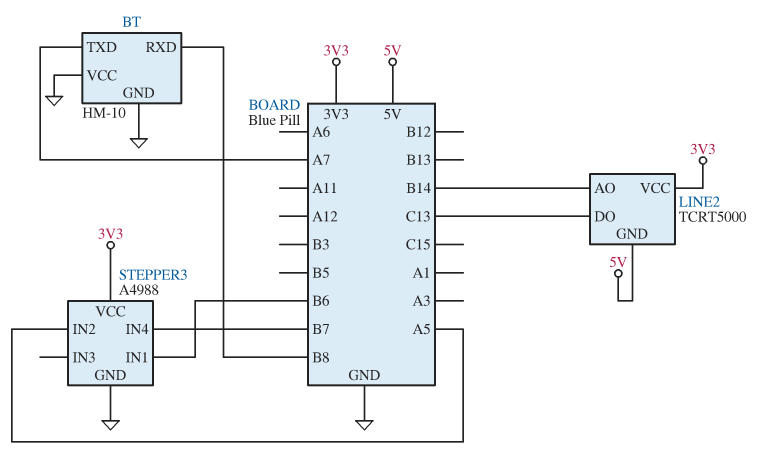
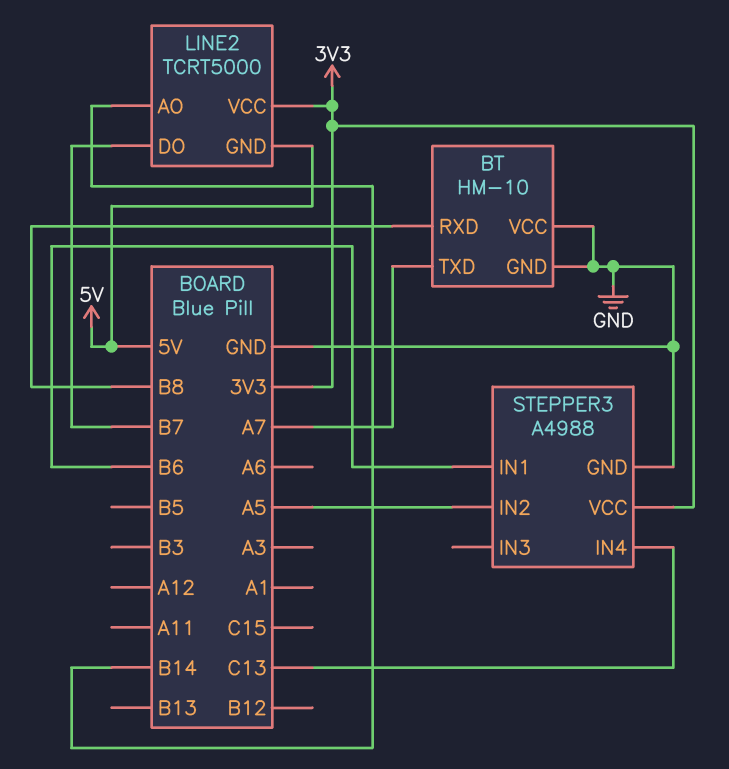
LINE2 pin DO: C13 -> B7
STEPPER3 pin IN4: B7 -> C13

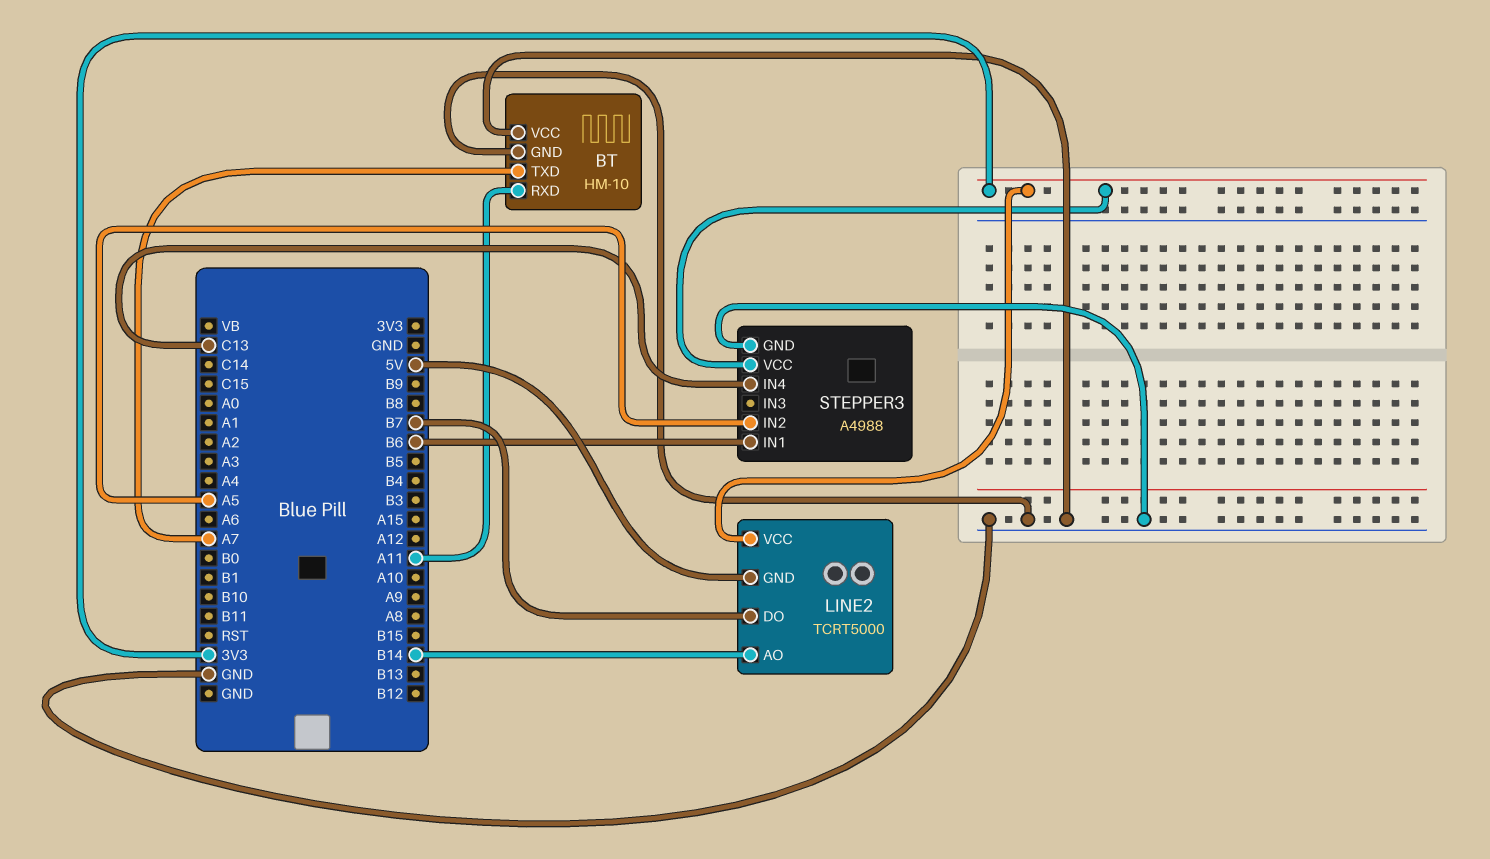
BT pin RXD: B8 -> A11

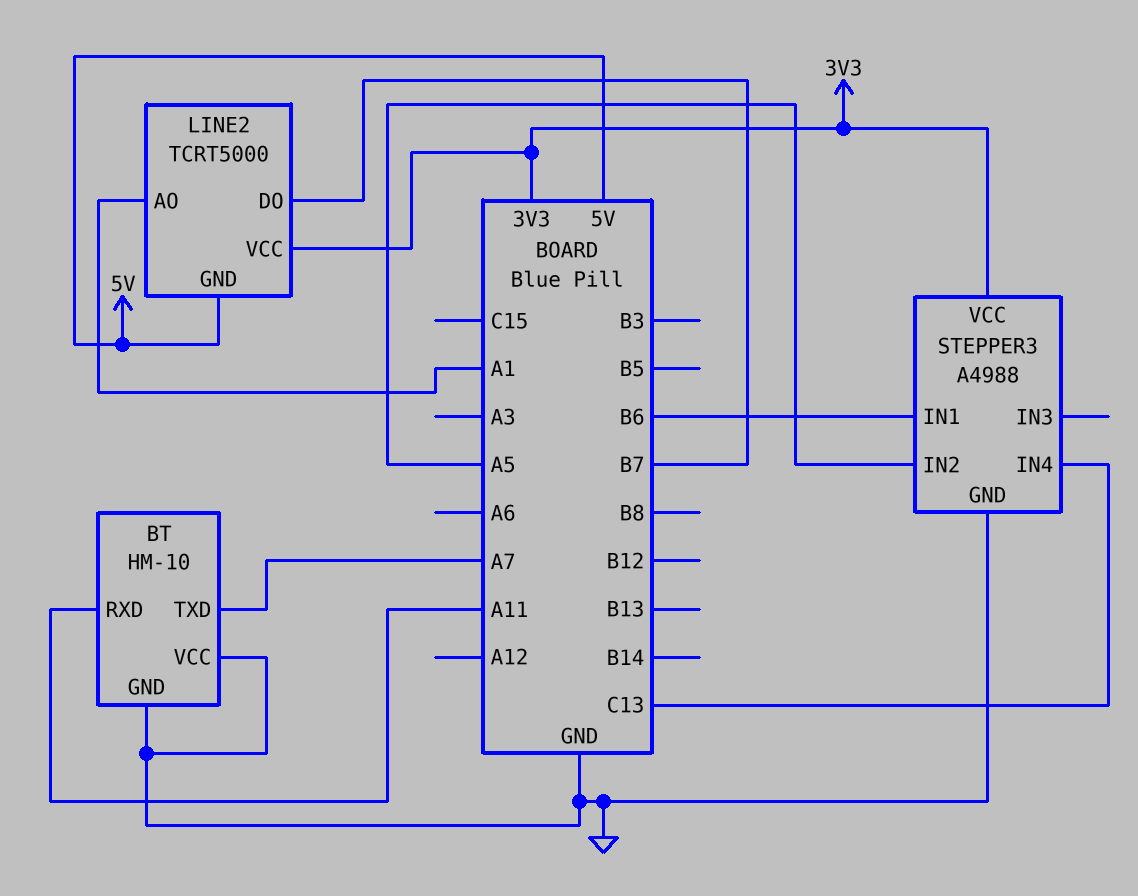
LINE2 pin AO: B14 -> A1

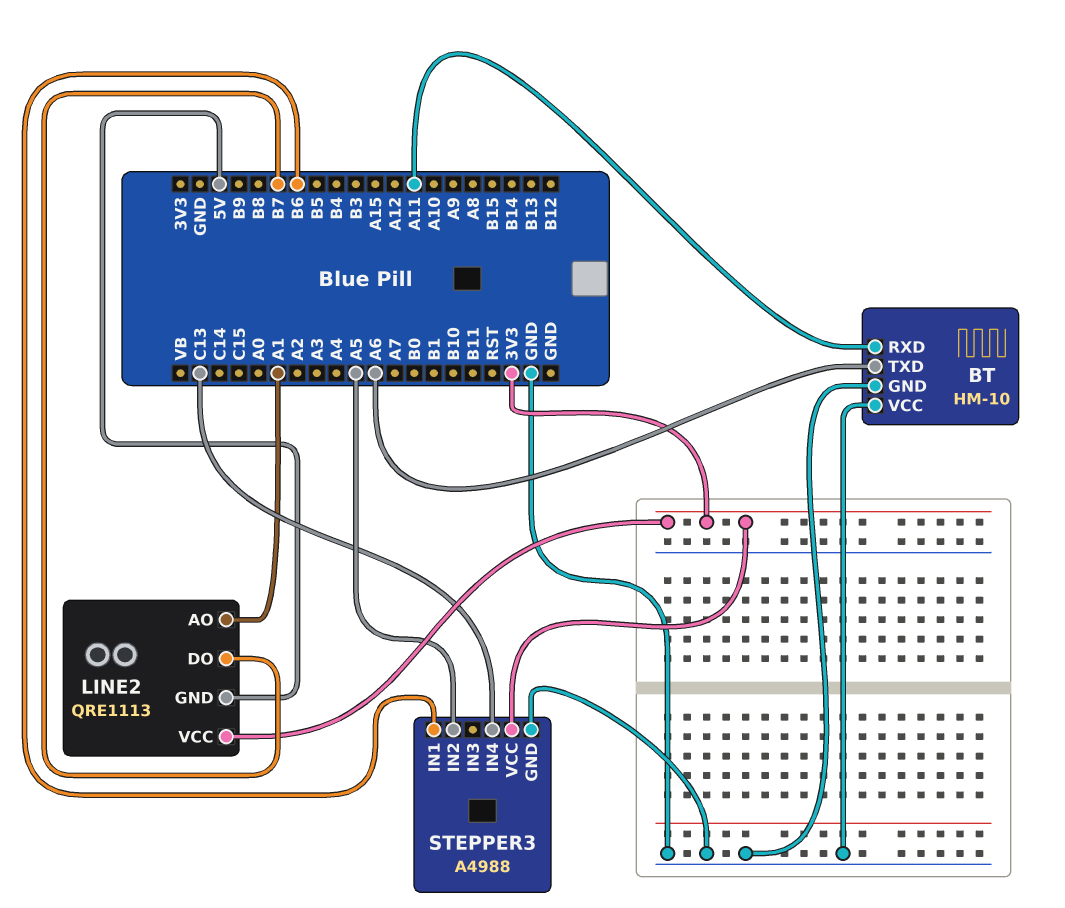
BT pin TXD: A7 -> A6
LINE2: TCRT5000 -> QRE1113

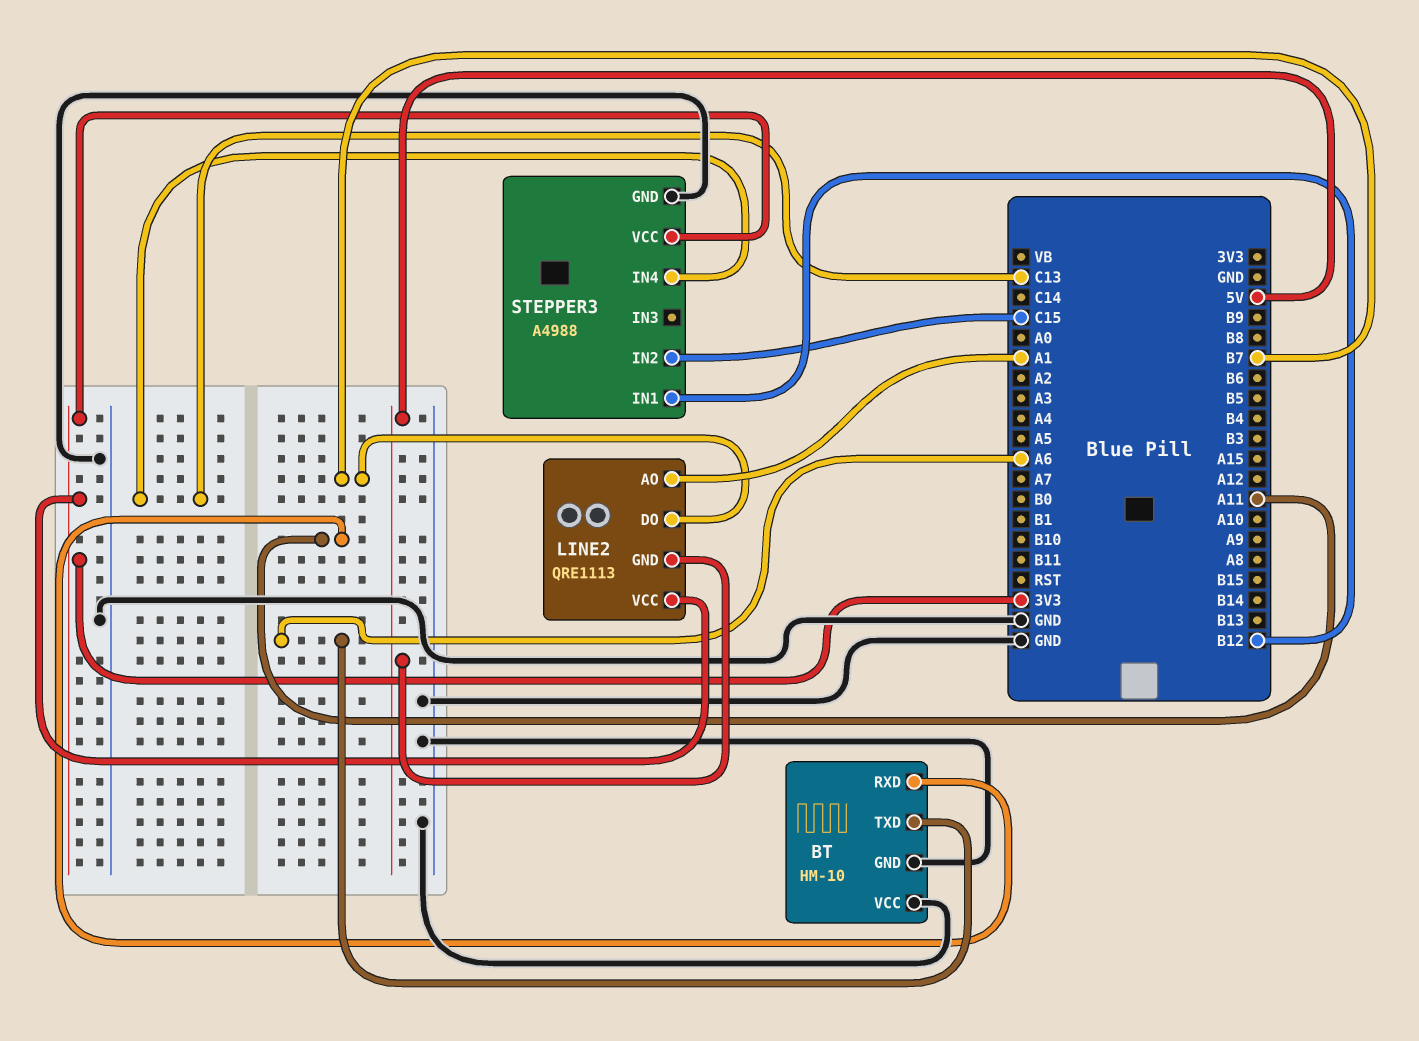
STEPPER3 pin IN1: B6 -> B12
STEPPER3 pin IN2: A5 -> C15

